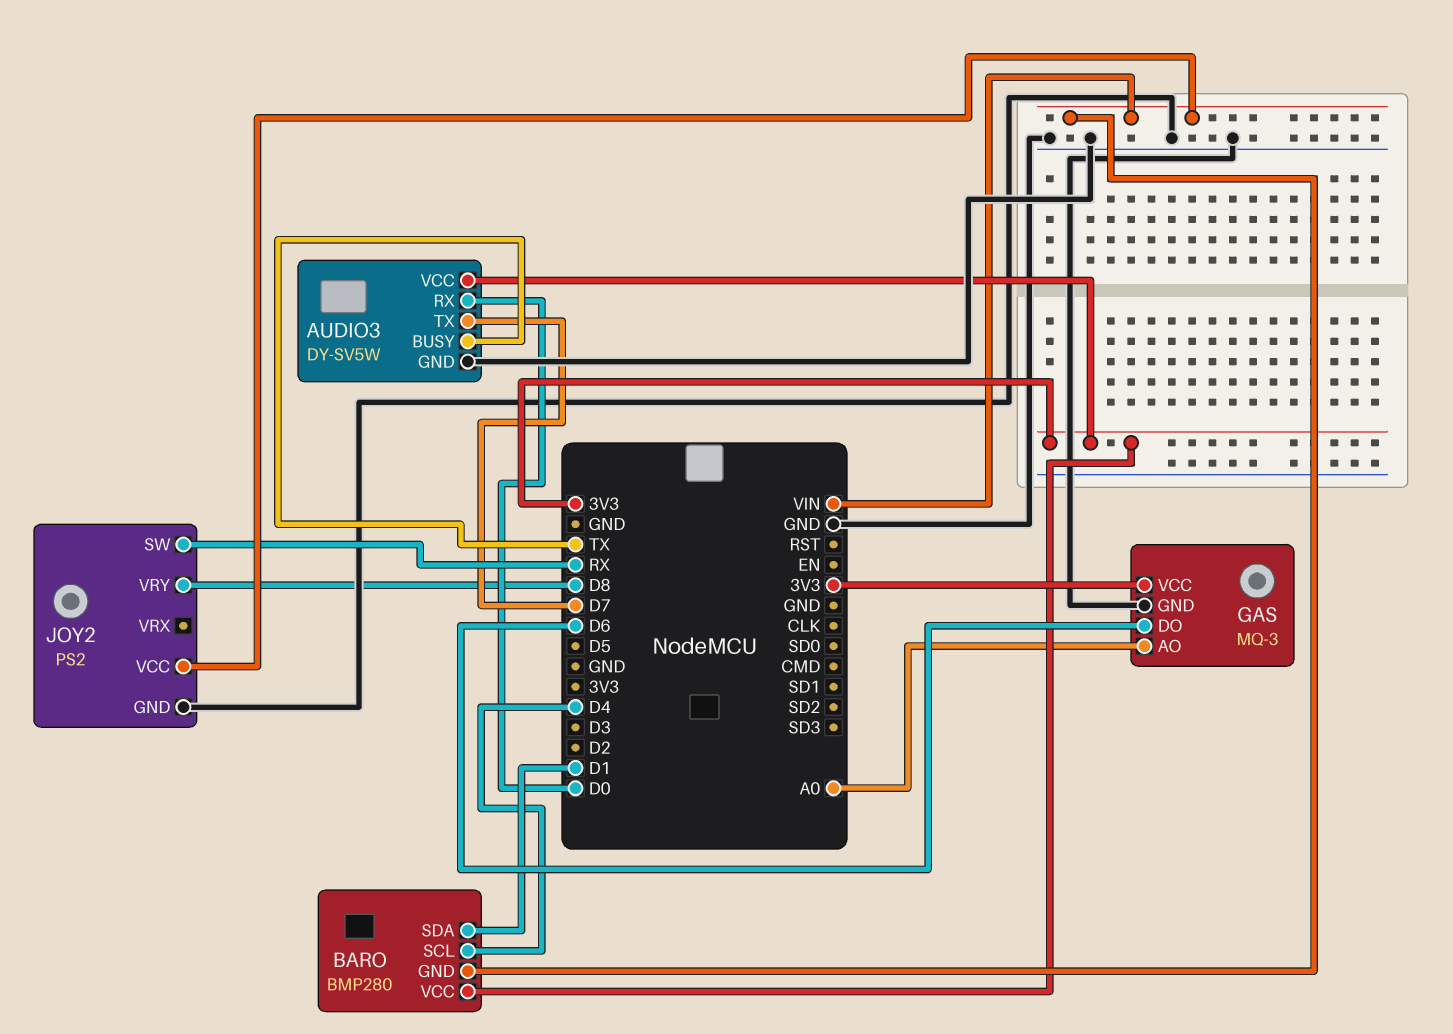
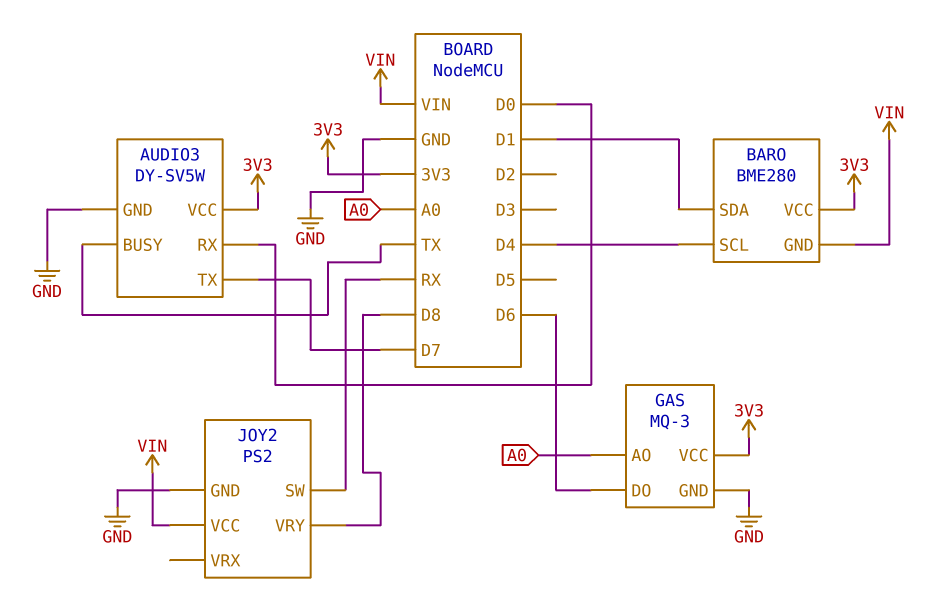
BARO: BMP280 -> BME280

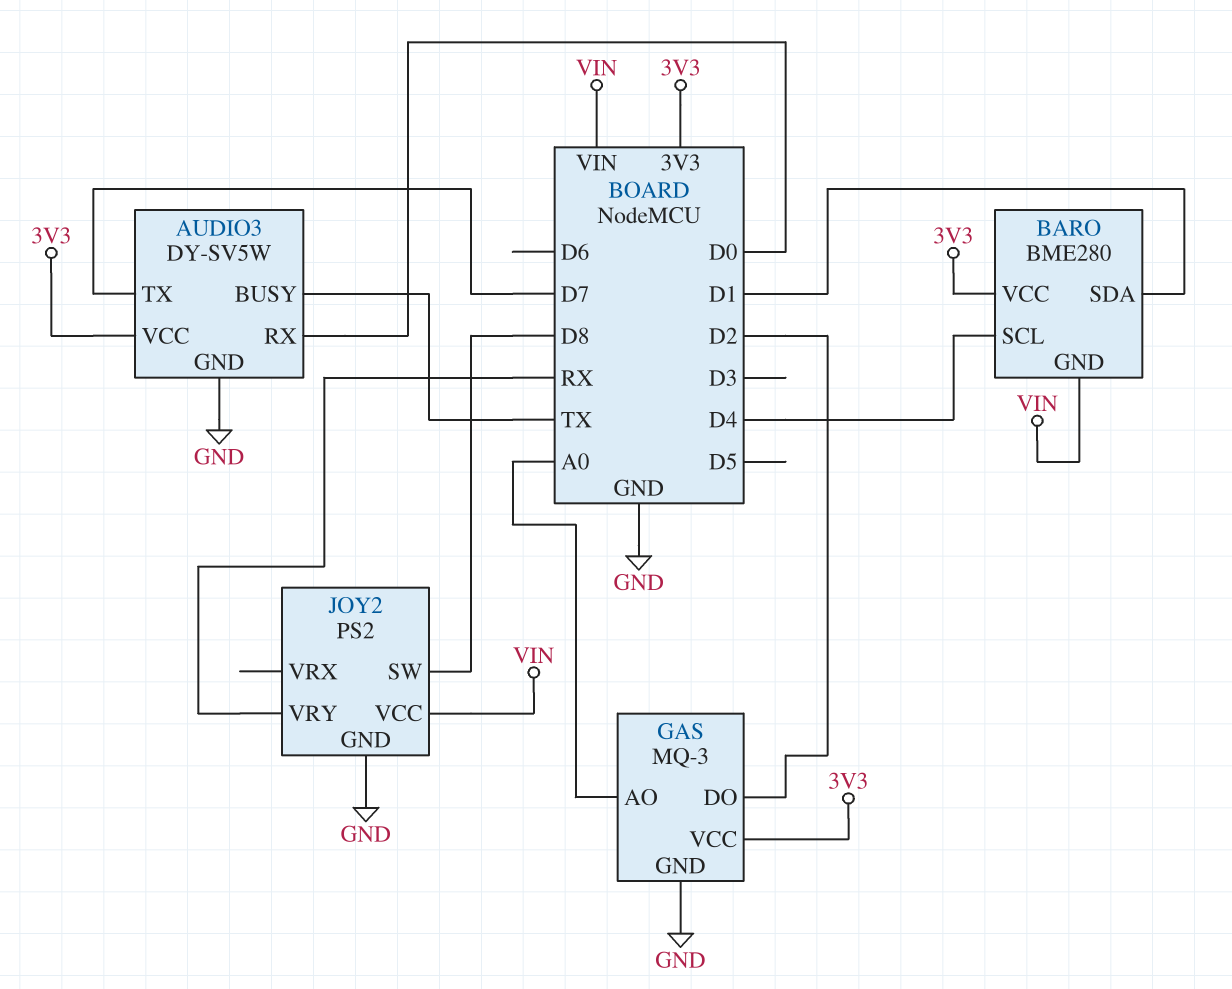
GAS pin DO: D6 -> D2
JOY2 pin SW: RX -> D8
JOY2 pin VRY: D8 -> RX

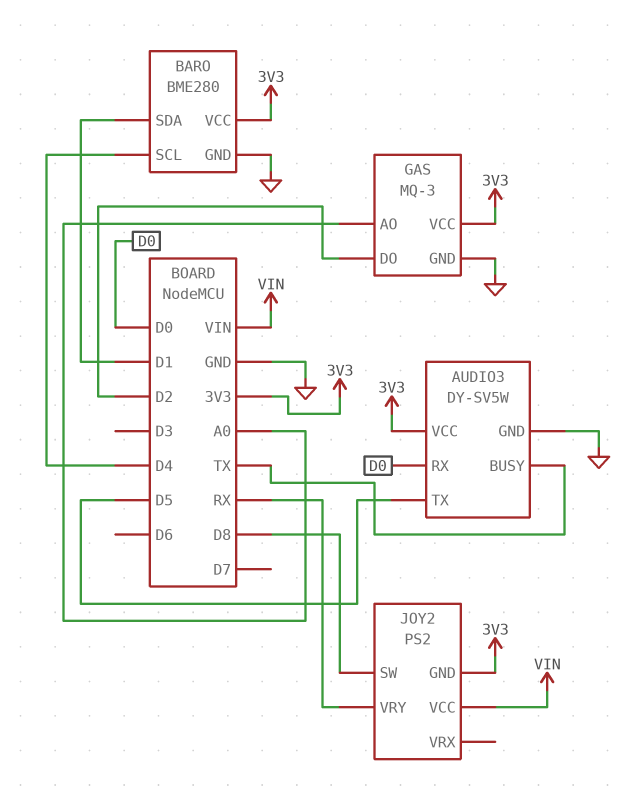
AUDIO3 pin TX: D7 -> D5
BARO pin GND: VIN -> GND
JOY2 pin GND: GND -> 3V3

